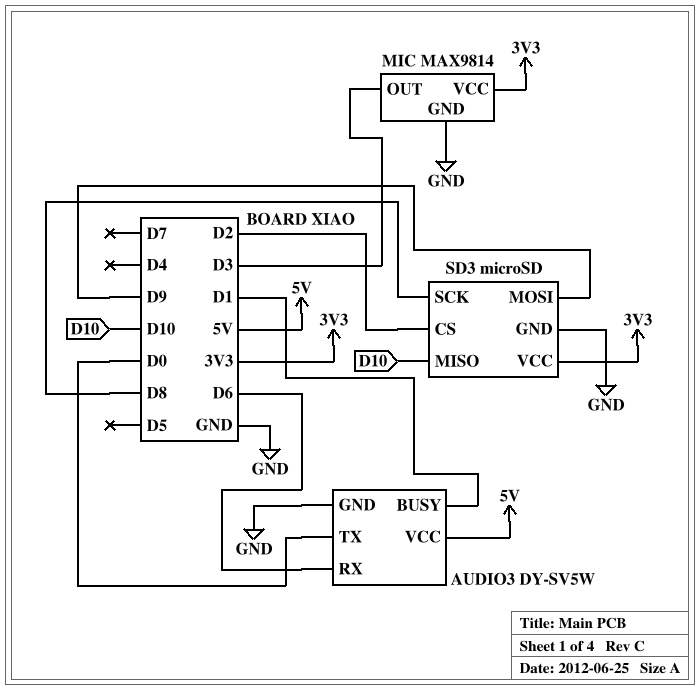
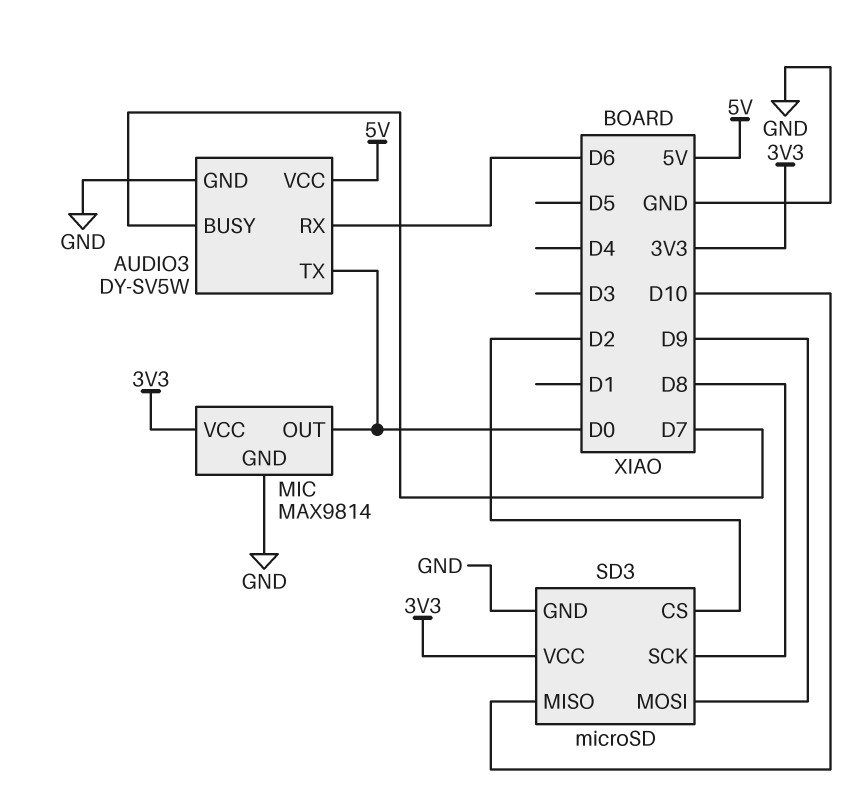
AUDIO3 pin BUSY: D1 -> D7
MIC pin OUT: D3 -> D0

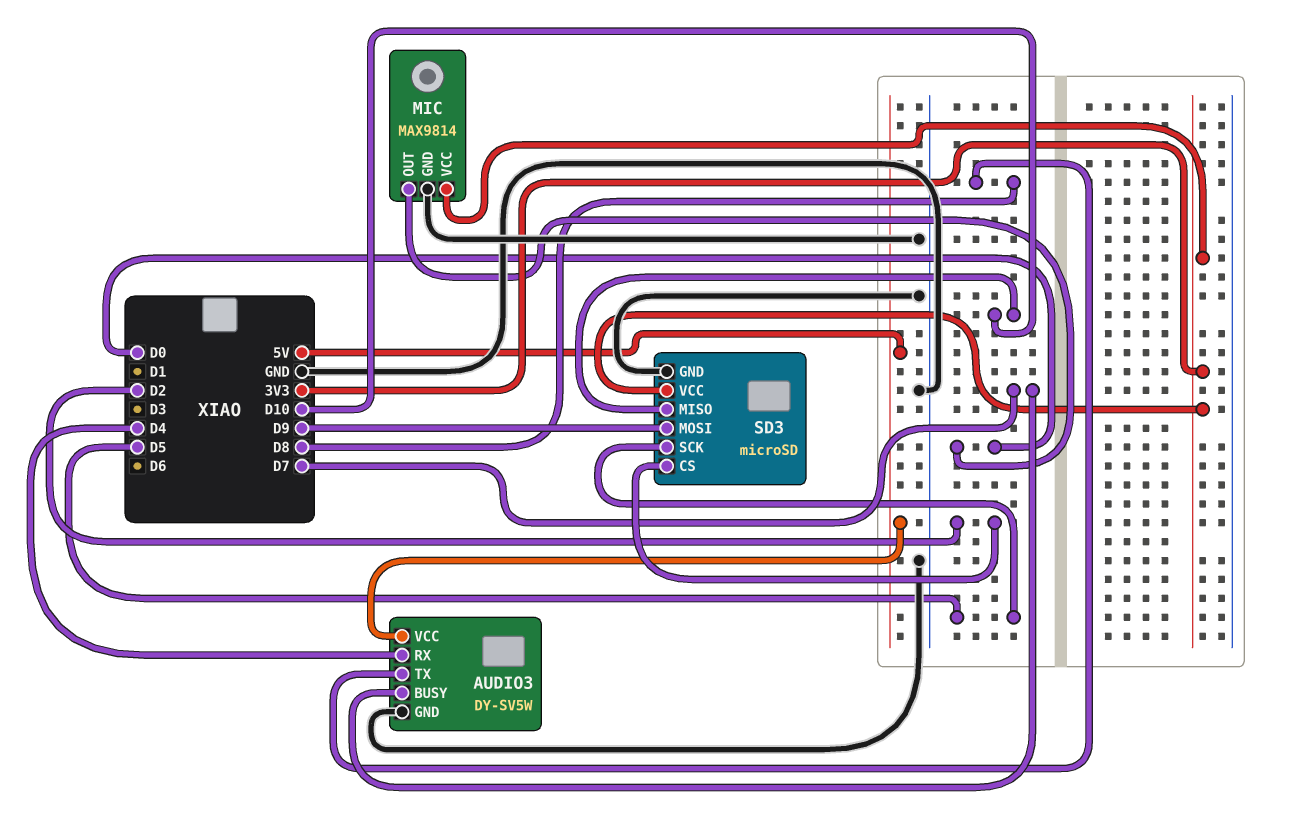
AUDIO3 pin RX: D6 -> D4
AUDIO3 pin TX: D0 -> D8
SD3 pin SCK: D8 -> D5

